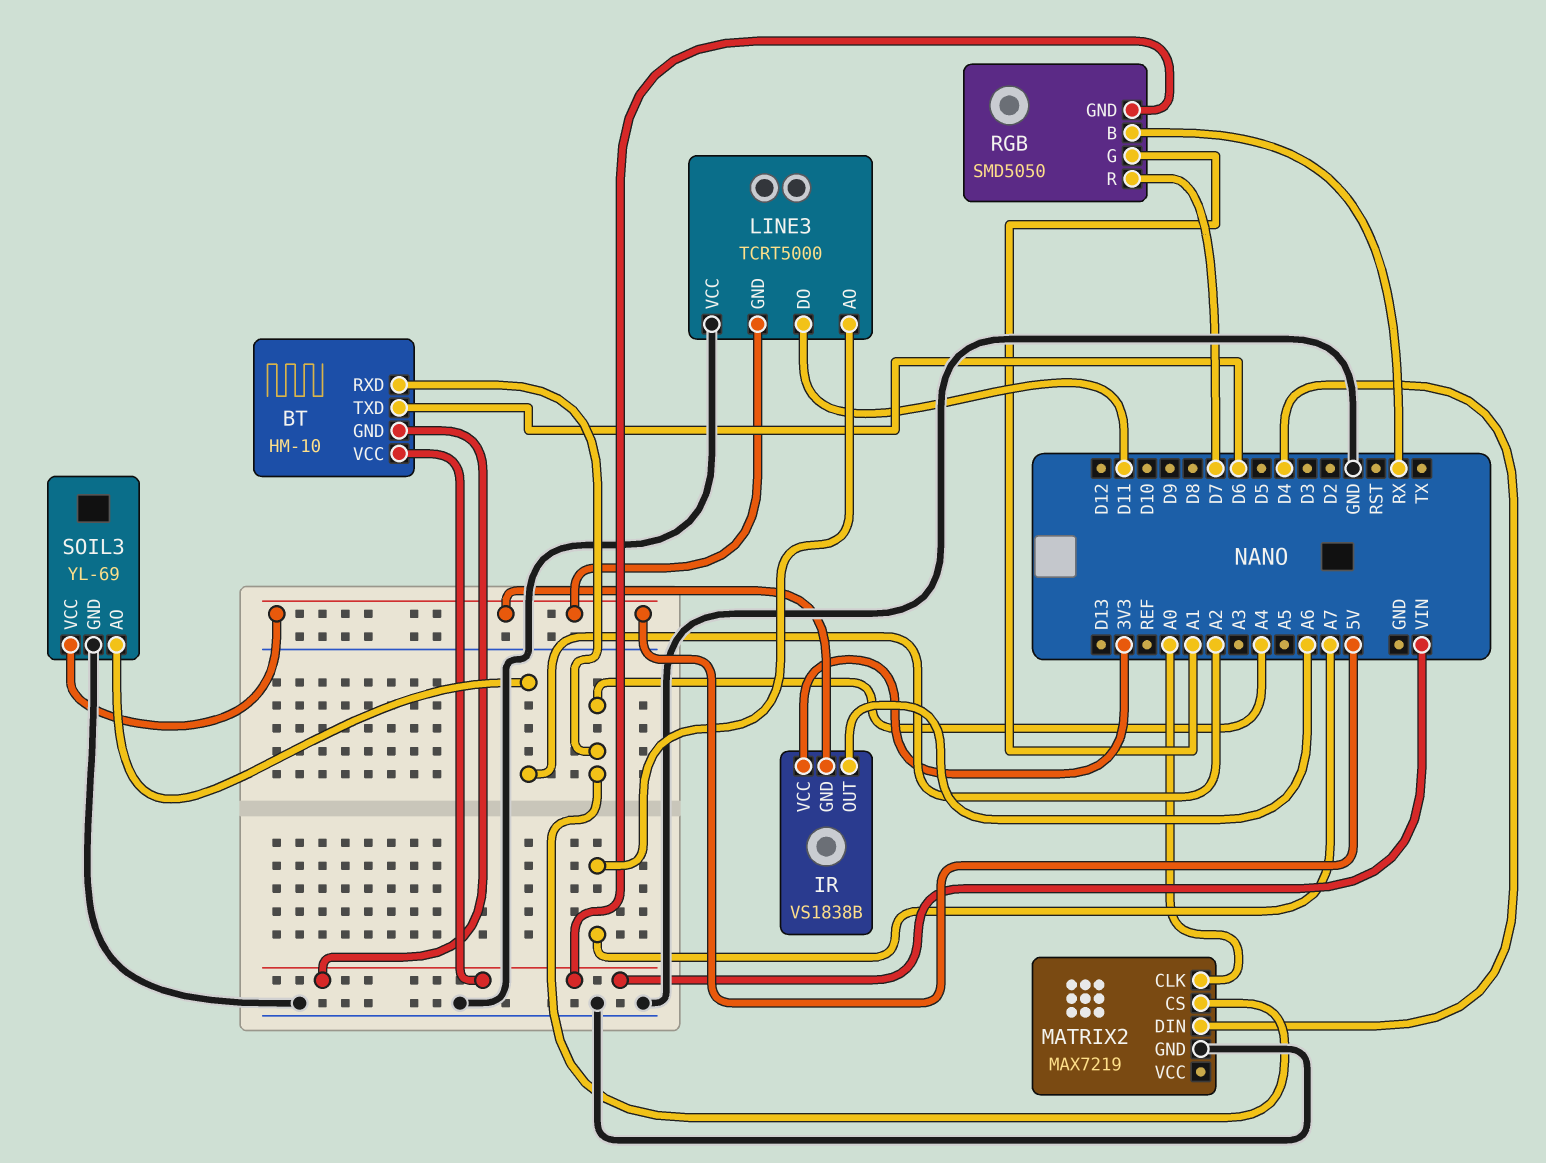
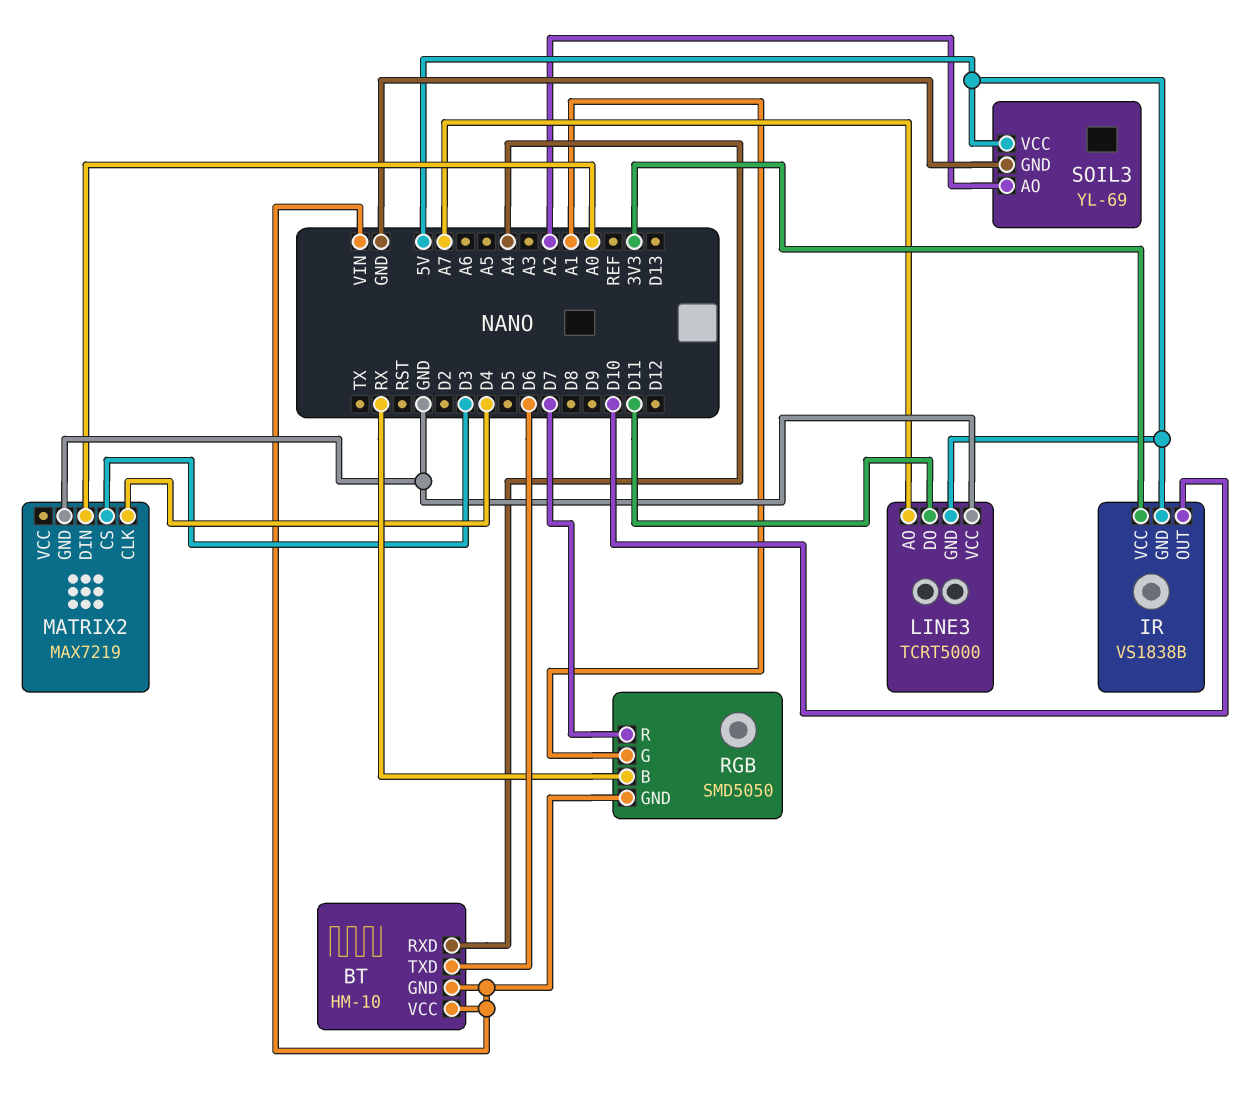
IR pin OUT: A6 -> D10
MATRIX2 pin CLK: A0 -> D4
MATRIX2 pin CS: A4 -> D3
MATRIX2 pin DIN: D4 -> A0

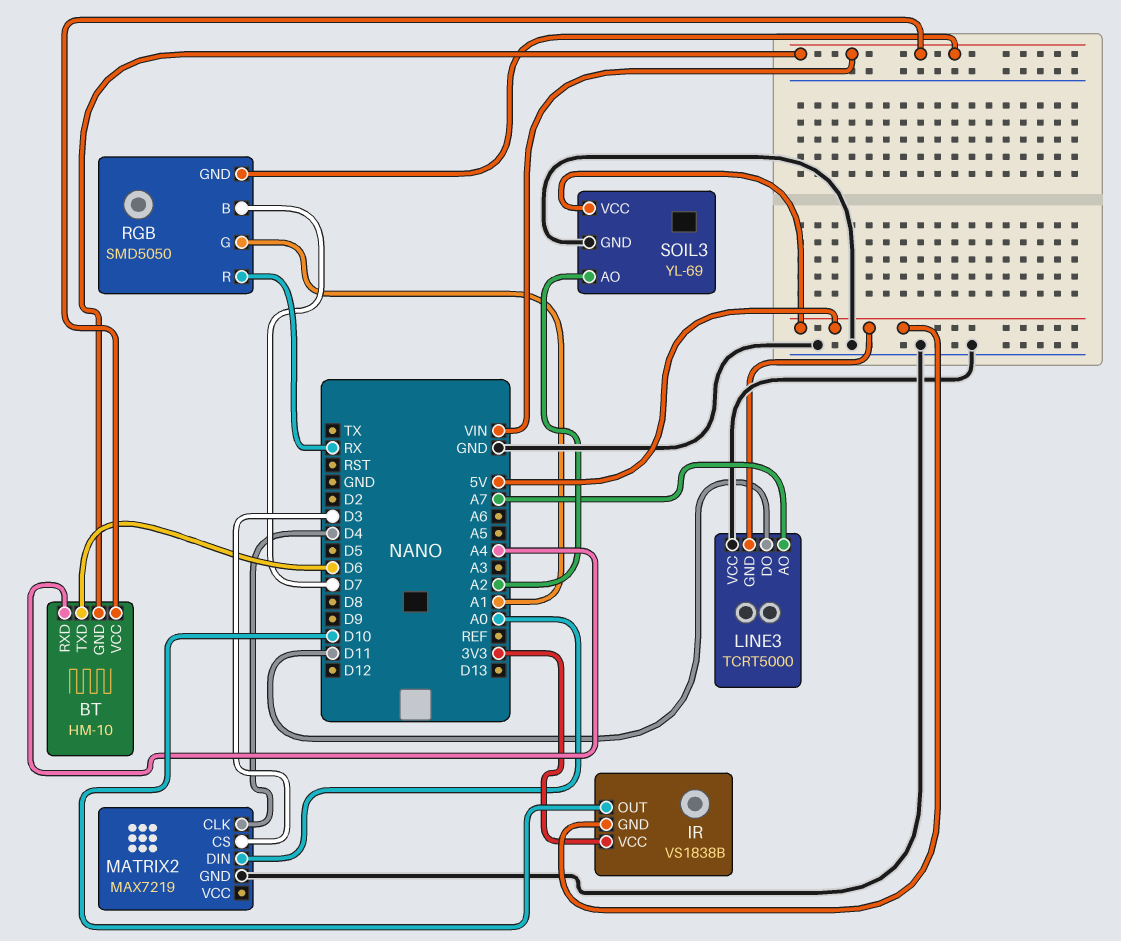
RGB pin B: RX -> D7
RGB pin R: D7 -> RX

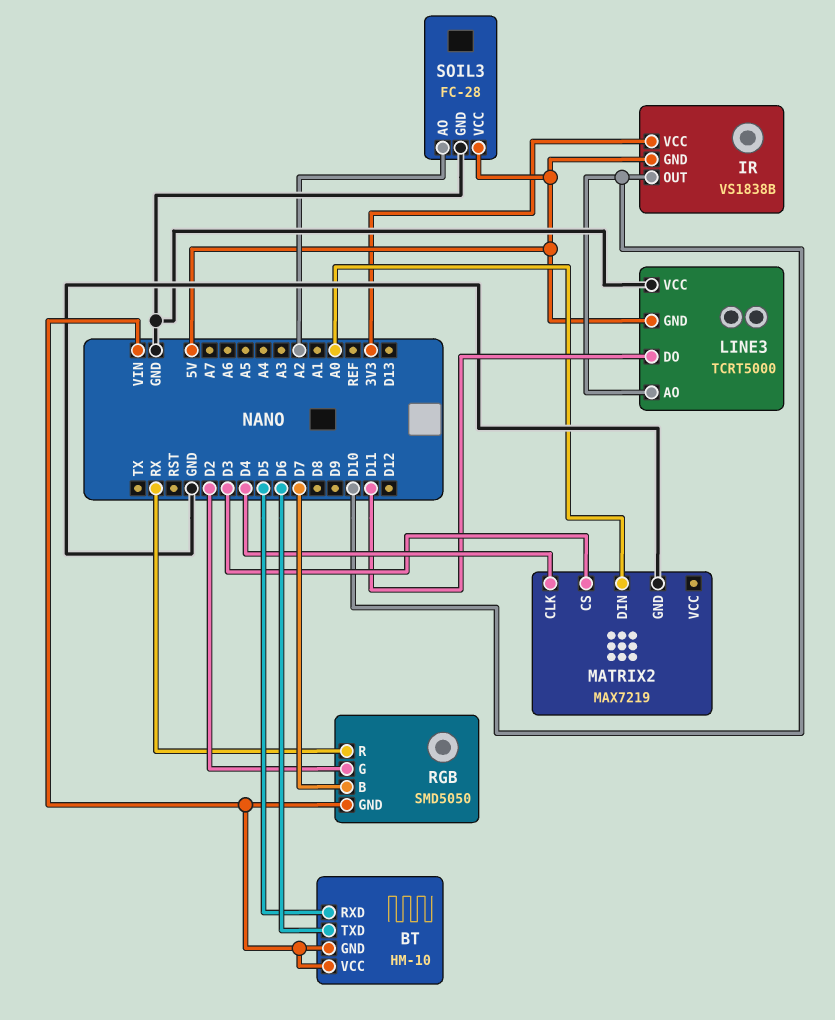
BT pin RXD: A4 -> D5
LINE3 pin AO: A7 -> D10
RGB pin G: A1 -> D2
SOIL3: YL-69 -> FC-28

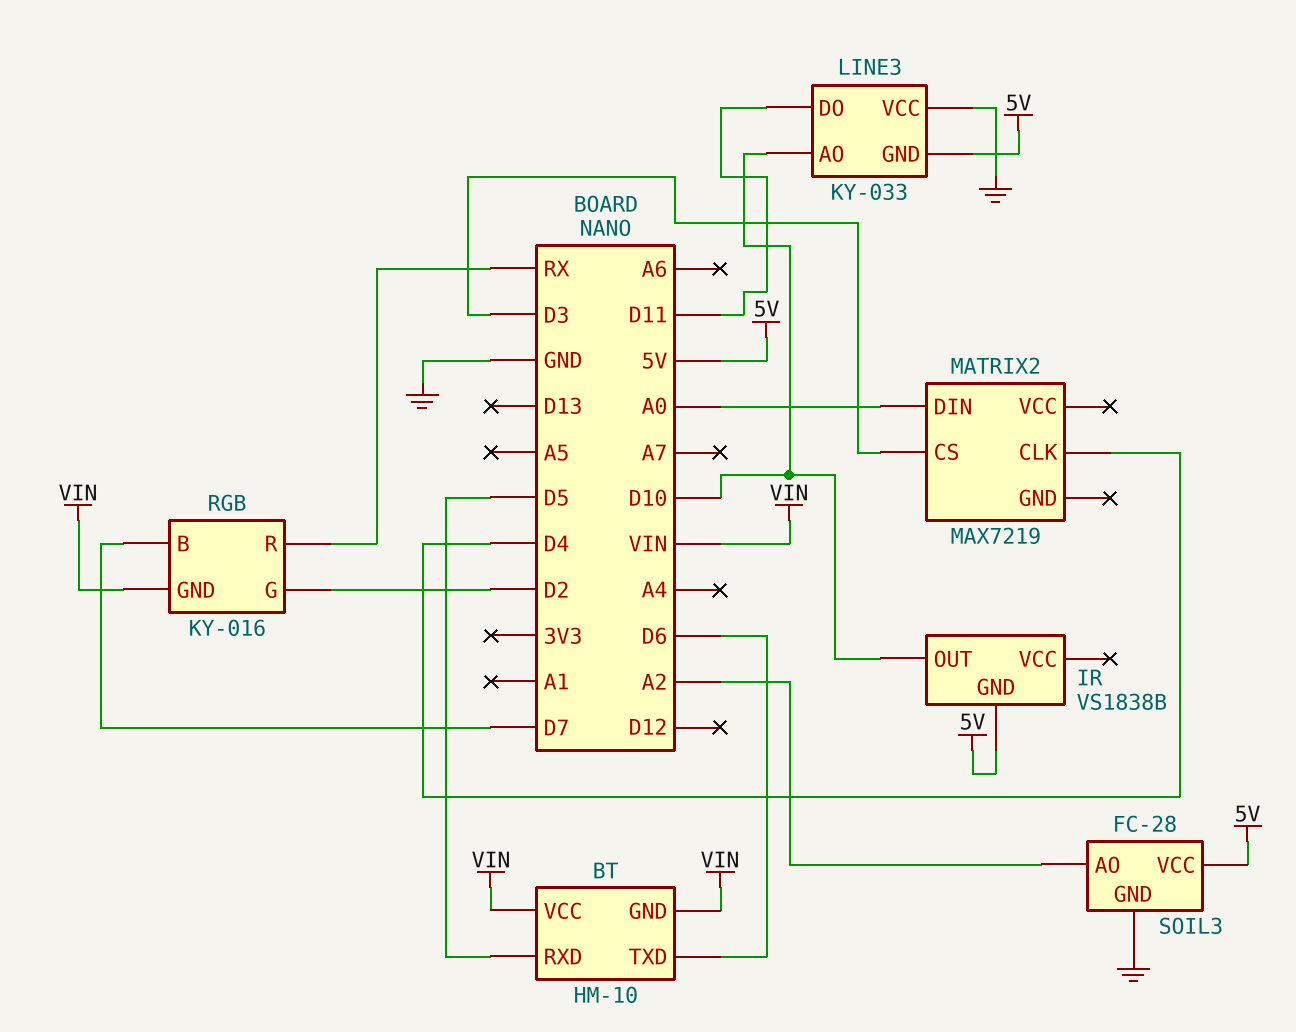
IR pin VCC: 3V3 -> none
LINE3: TCRT5000 -> KY-033
MATRIX2 pin GND: GND -> none
RGB: SMD5050 -> KY-016

